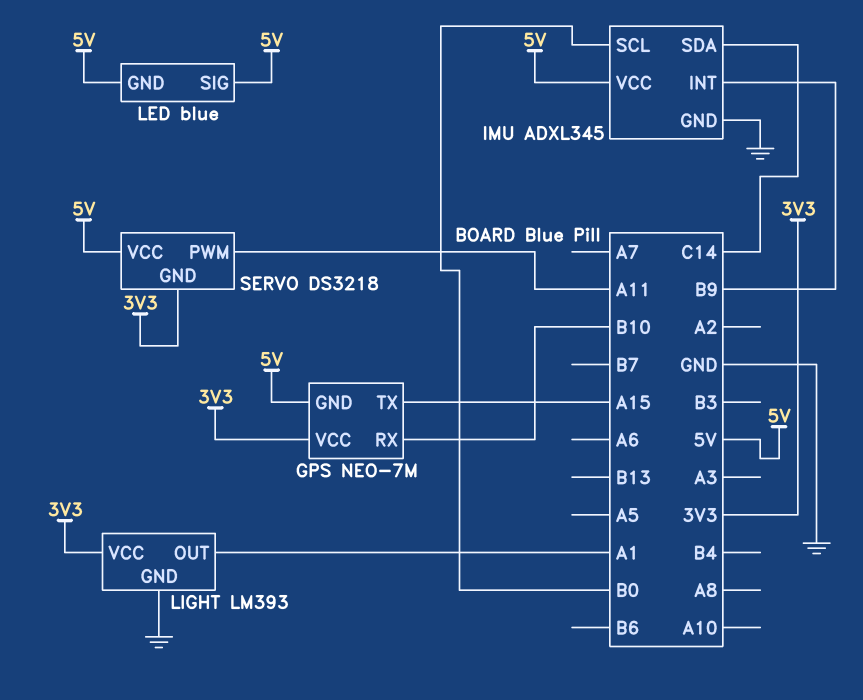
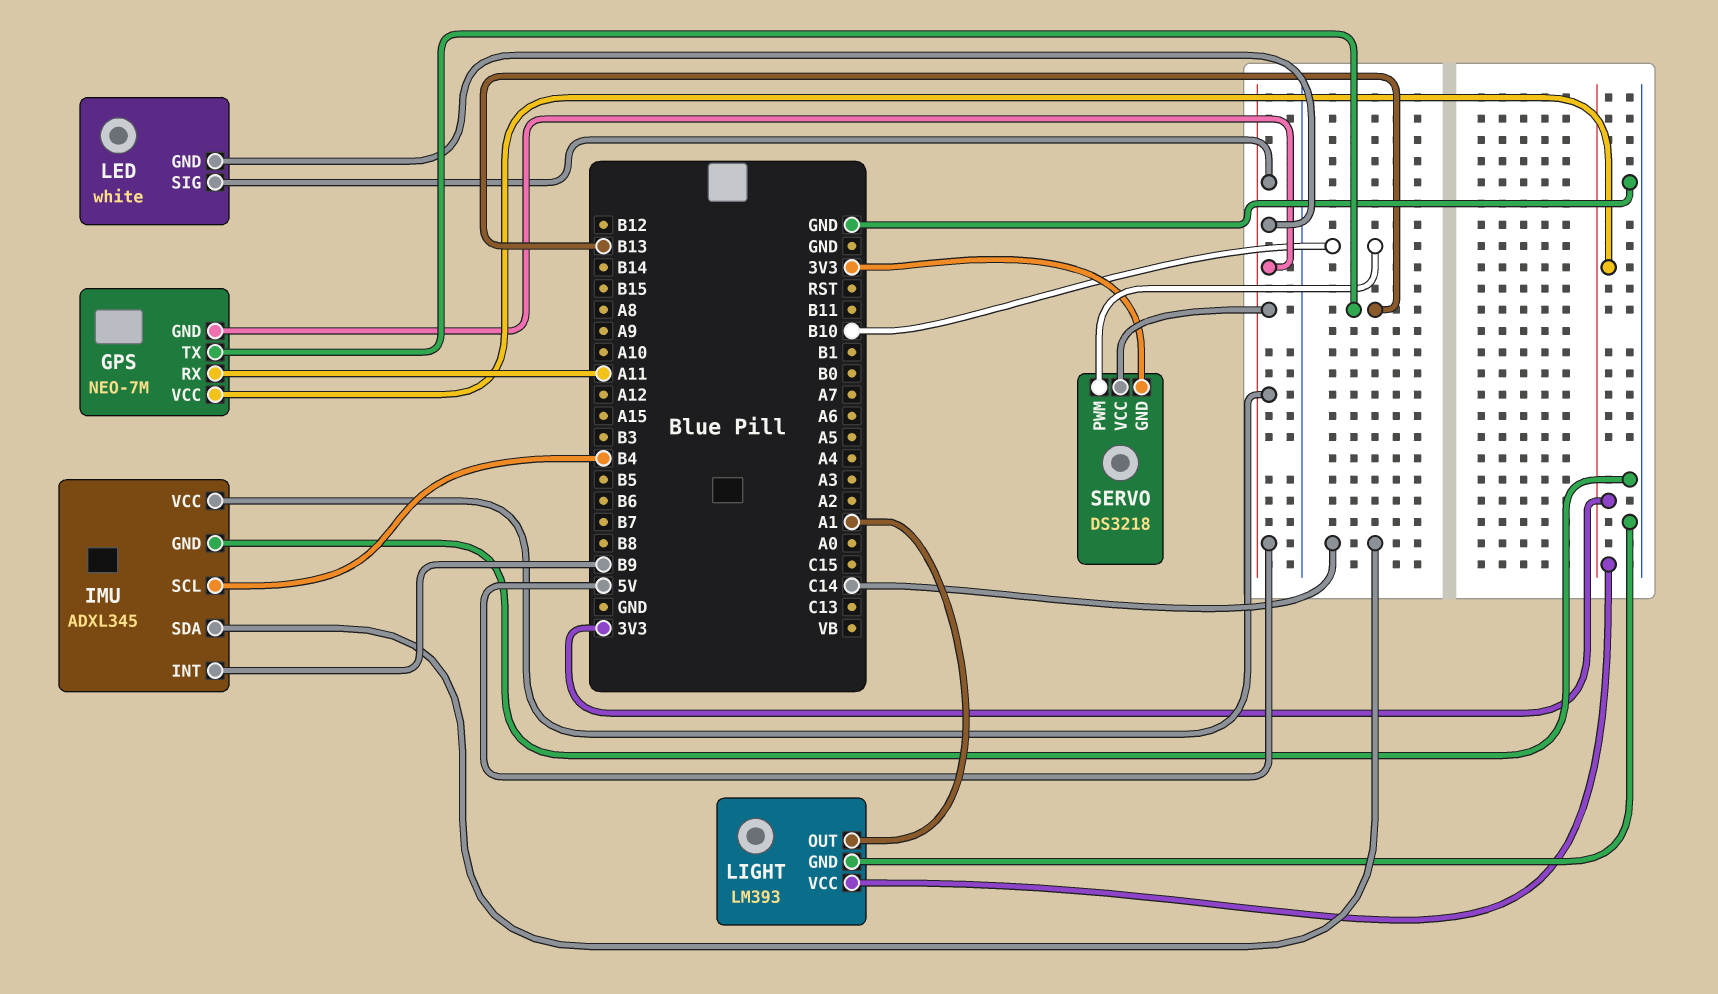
GPS pin RX: B10 -> A11
GPS pin TX: A15 -> B13
IMU pin SCL: B0 -> B4
LED: blue -> white
SERVO pin PWM: A11 -> B10

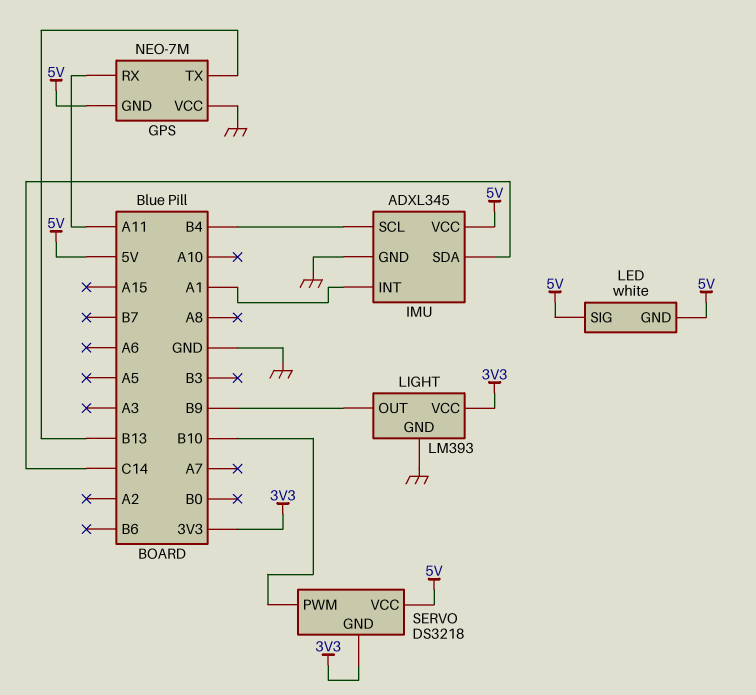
GPS pin VCC: 3V3 -> GND
IMU pin INT: B9 -> A1
LIGHT pin OUT: A1 -> B9

